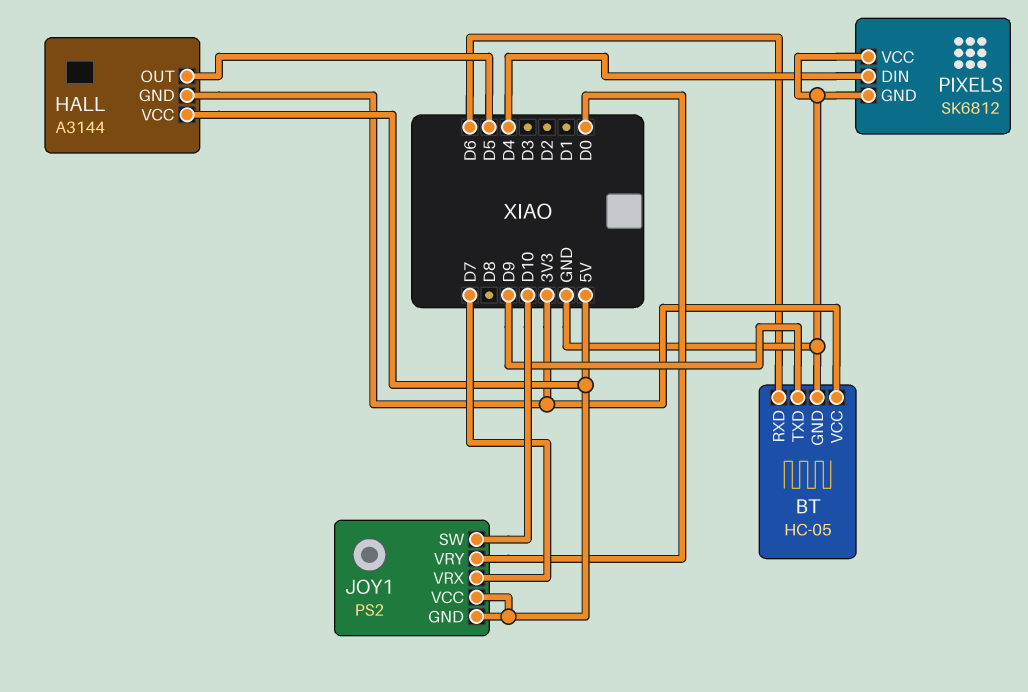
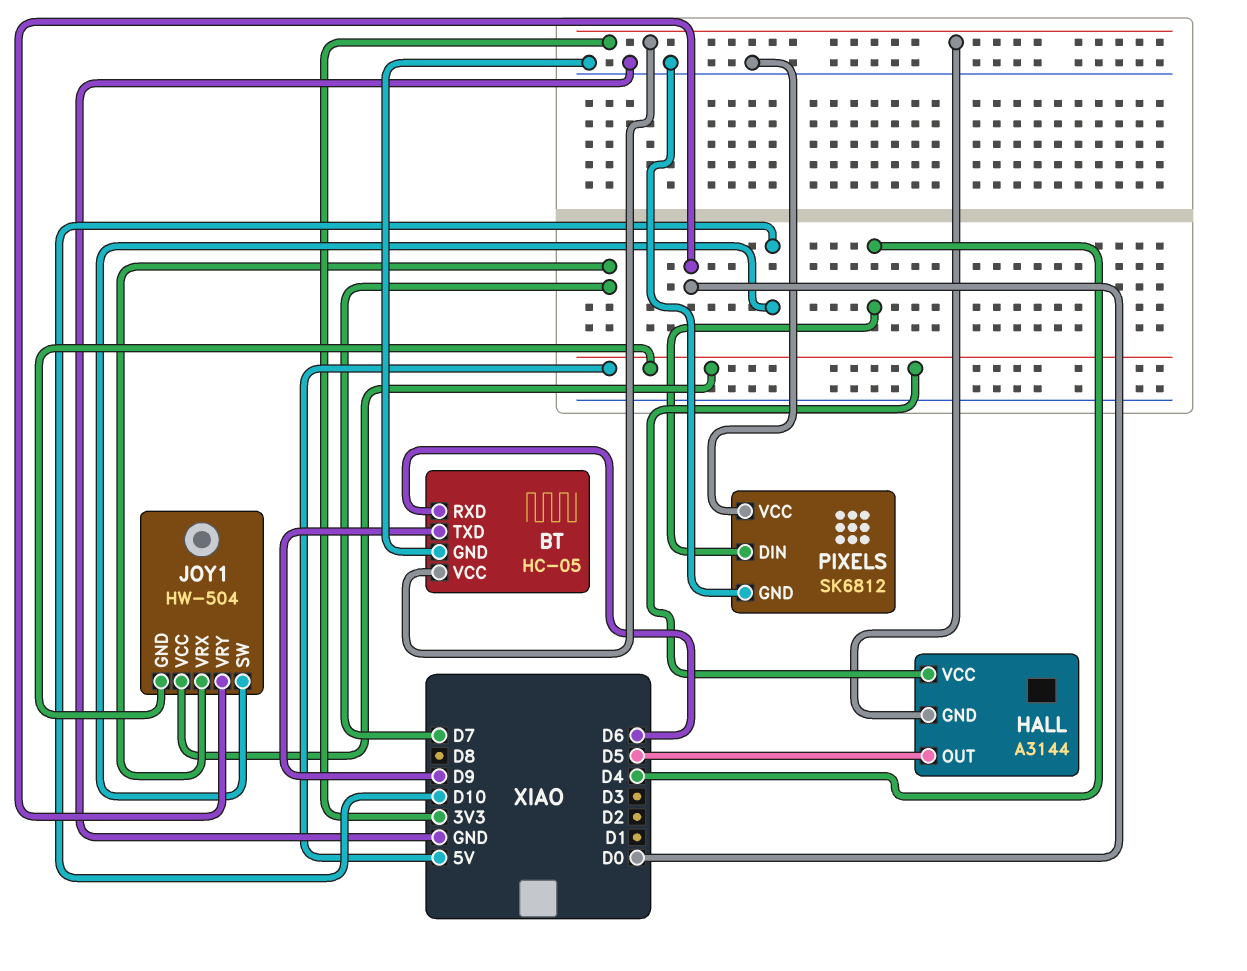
JOY1: PS2 -> HW-504

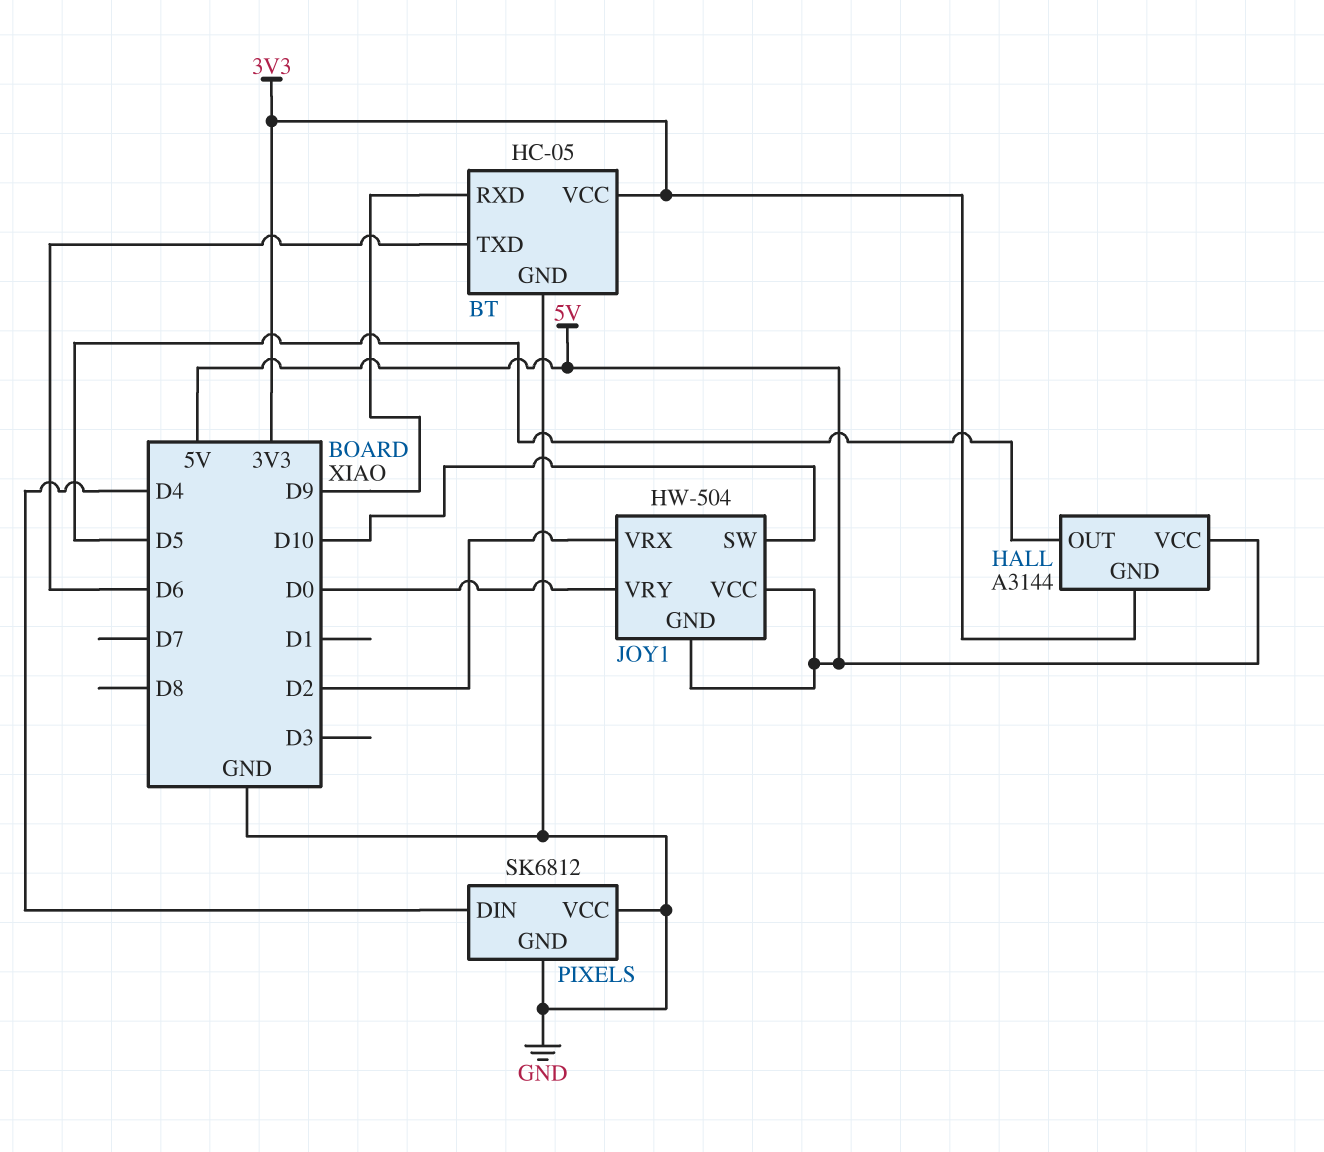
BT pin RXD: D6 -> D9
BT pin TXD: D9 -> D6
JOY1 pin VRX: D7 -> D2

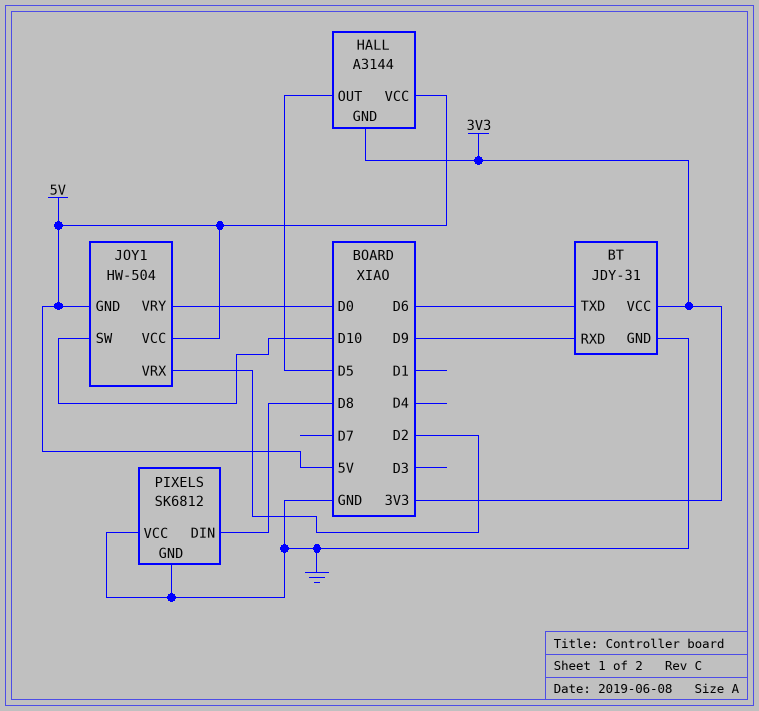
BT: HC-05 -> JDY-31
PIXELS pin DIN: D4 -> D8

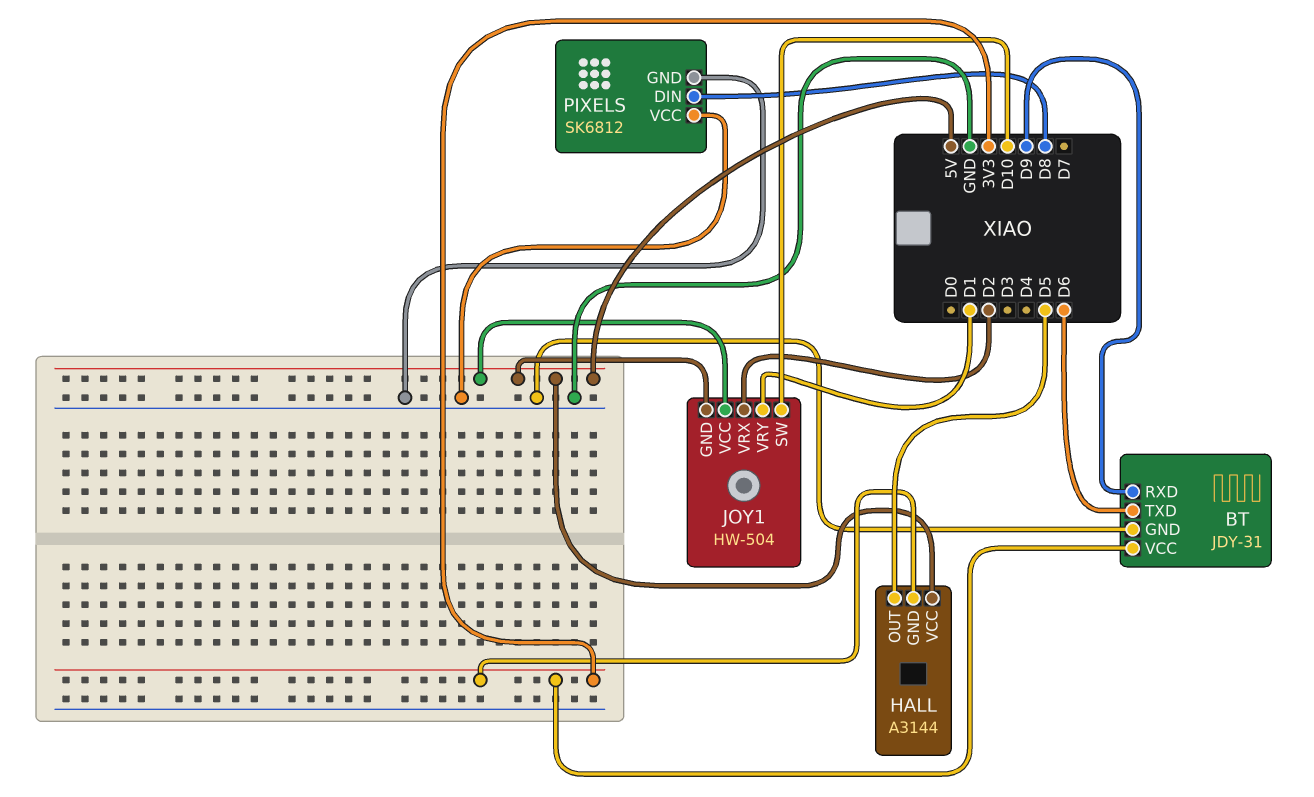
JOY1 pin VRY: D0 -> D1

